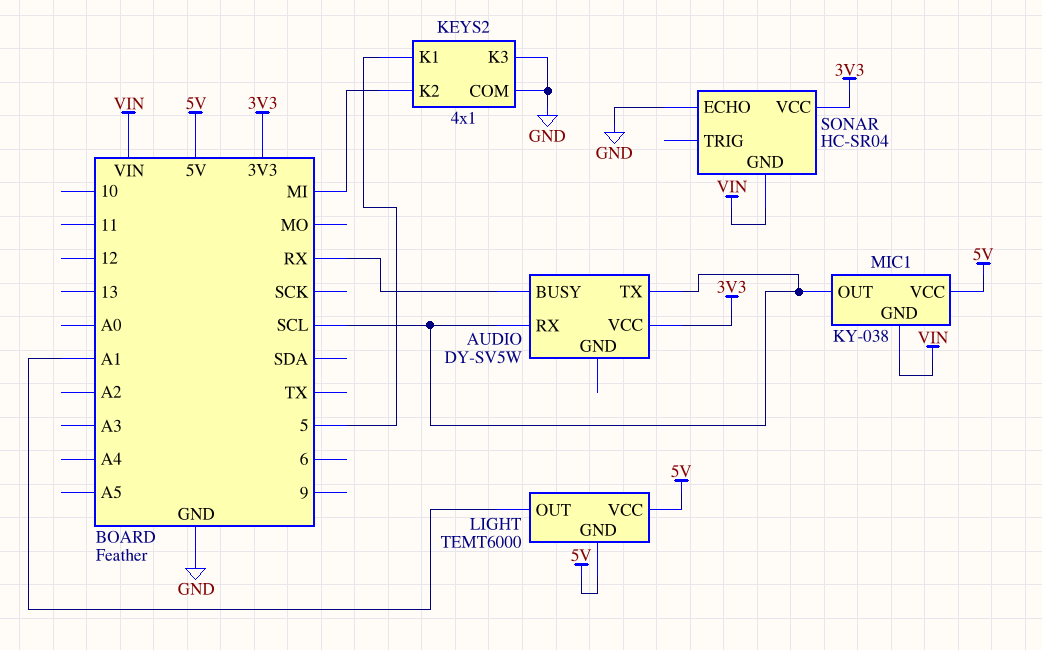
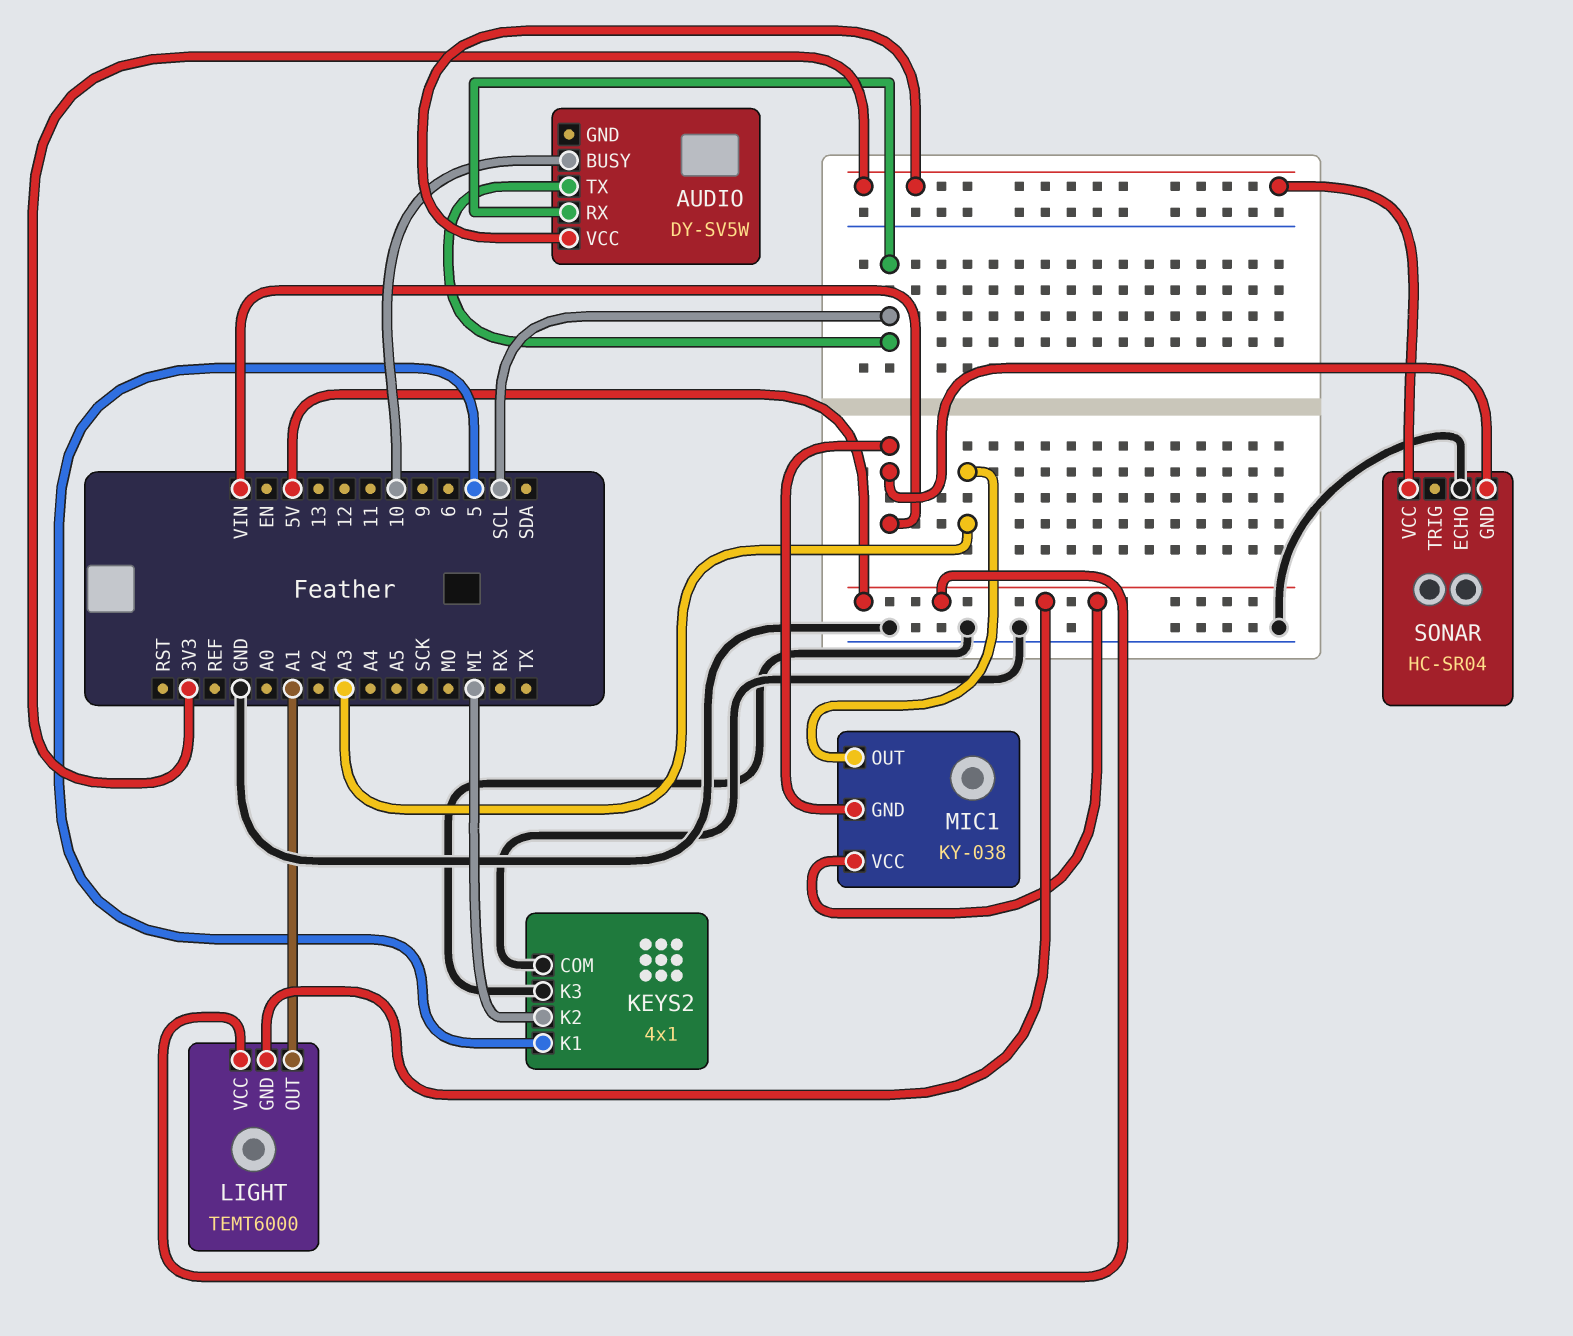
AUDIO pin BUSY: RX -> 10
MIC1 pin OUT: SCL -> A3

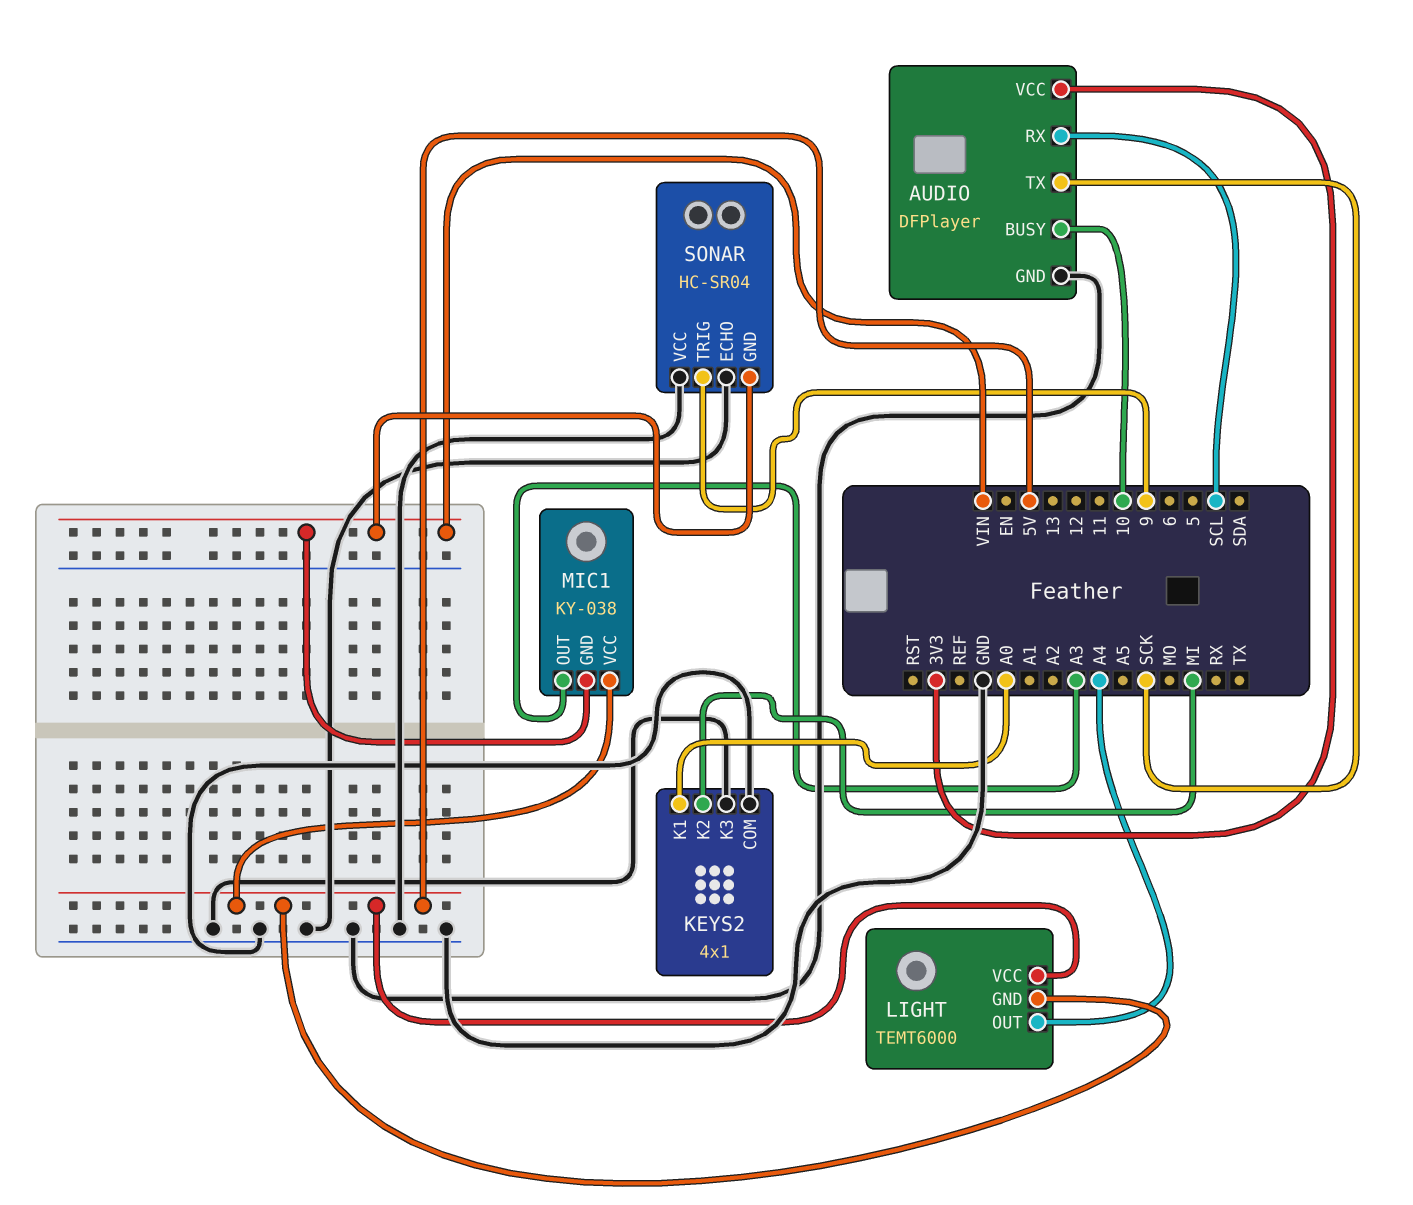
AUDIO: DY-SV5W -> DFPlayer
AUDIO pin GND: none -> GND
AUDIO pin TX: SCL -> SCK
KEYS2 pin K1: 5 -> A0
LIGHT pin OUT: A1 -> A4
SONAR pin TRIG: none -> 9
SONAR pin VCC: 3V3 -> GND

